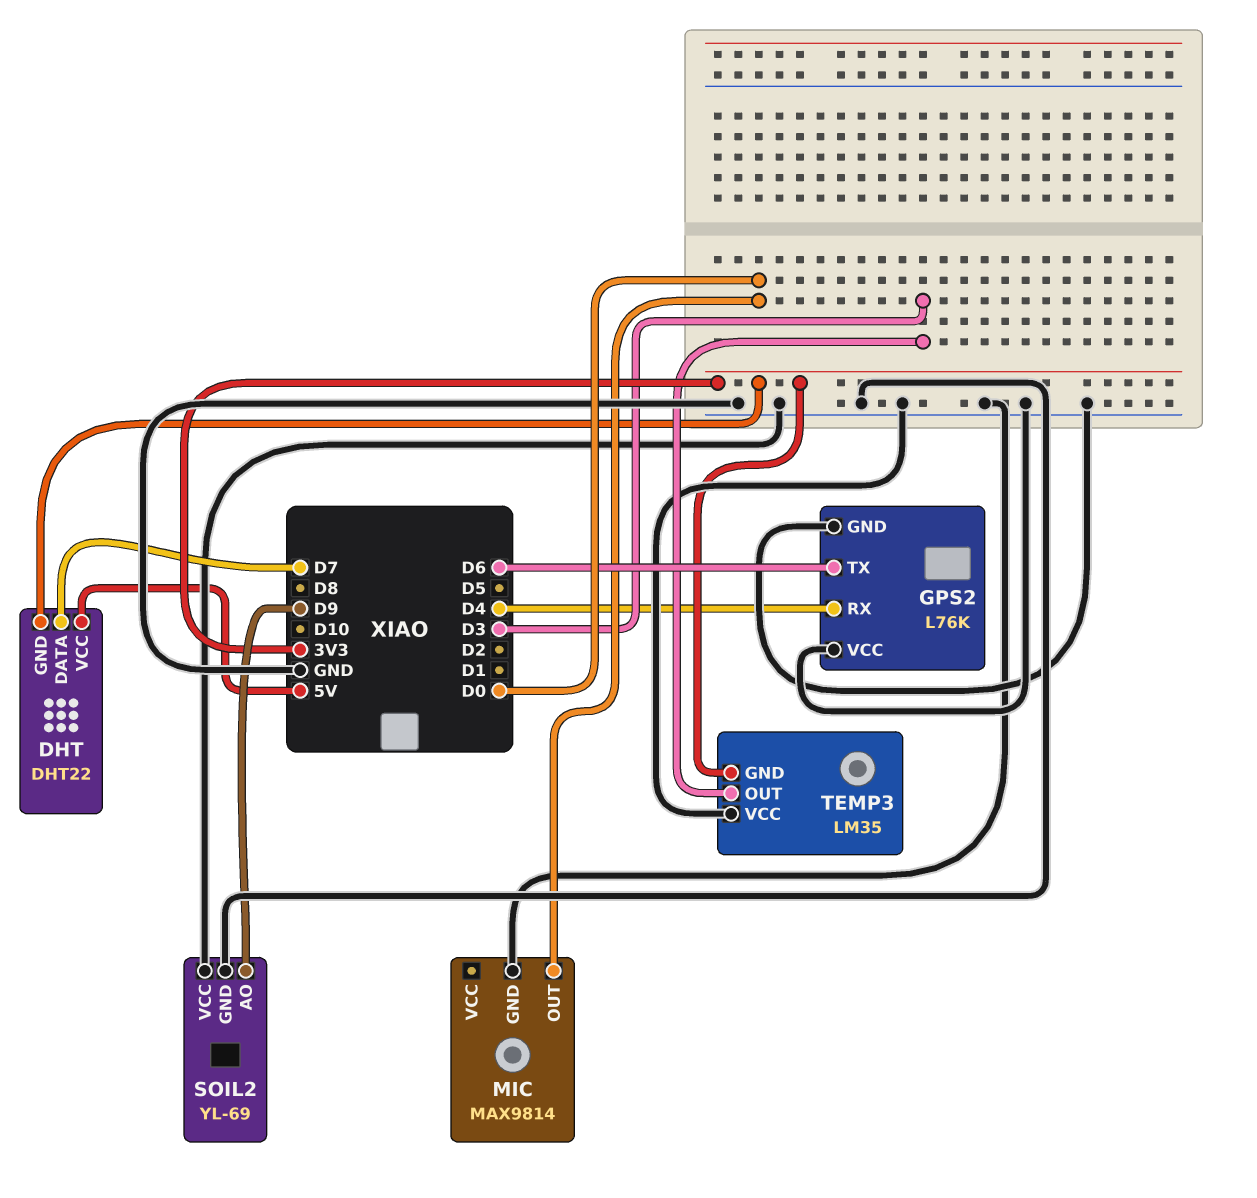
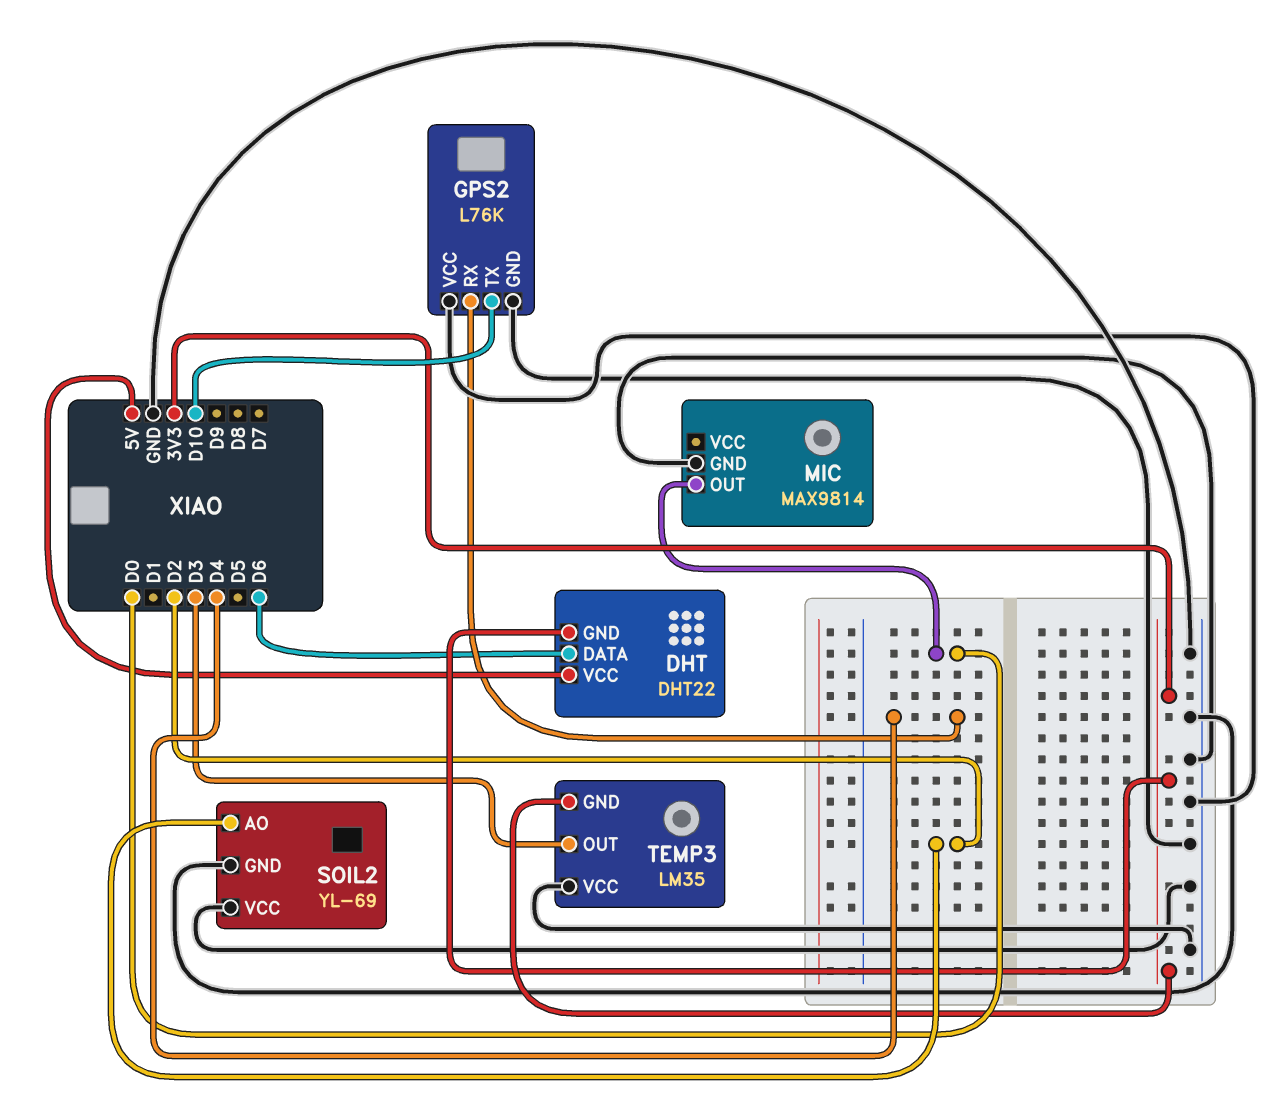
DHT pin DATA: D7 -> D6
GPS2 pin TX: D6 -> D10
SOIL2 pin AO: D9 -> D2

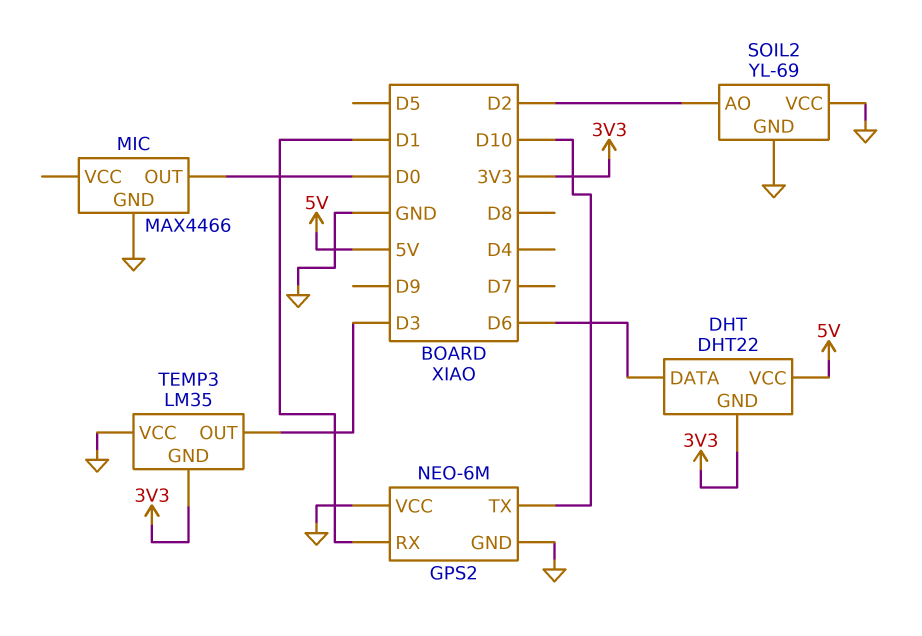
GPS2: L76K -> NEO-6M
GPS2 pin RX: D4 -> D1
MIC: MAX9814 -> MAX4466

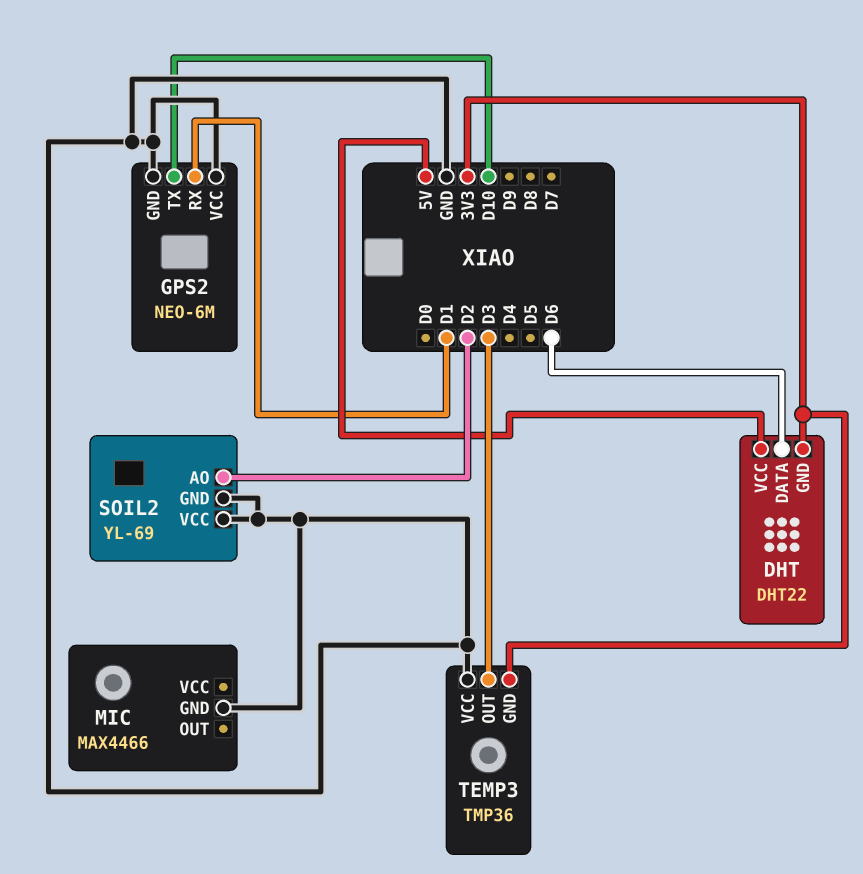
MIC pin OUT: D0 -> none
TEMP3: LM35 -> TMP36

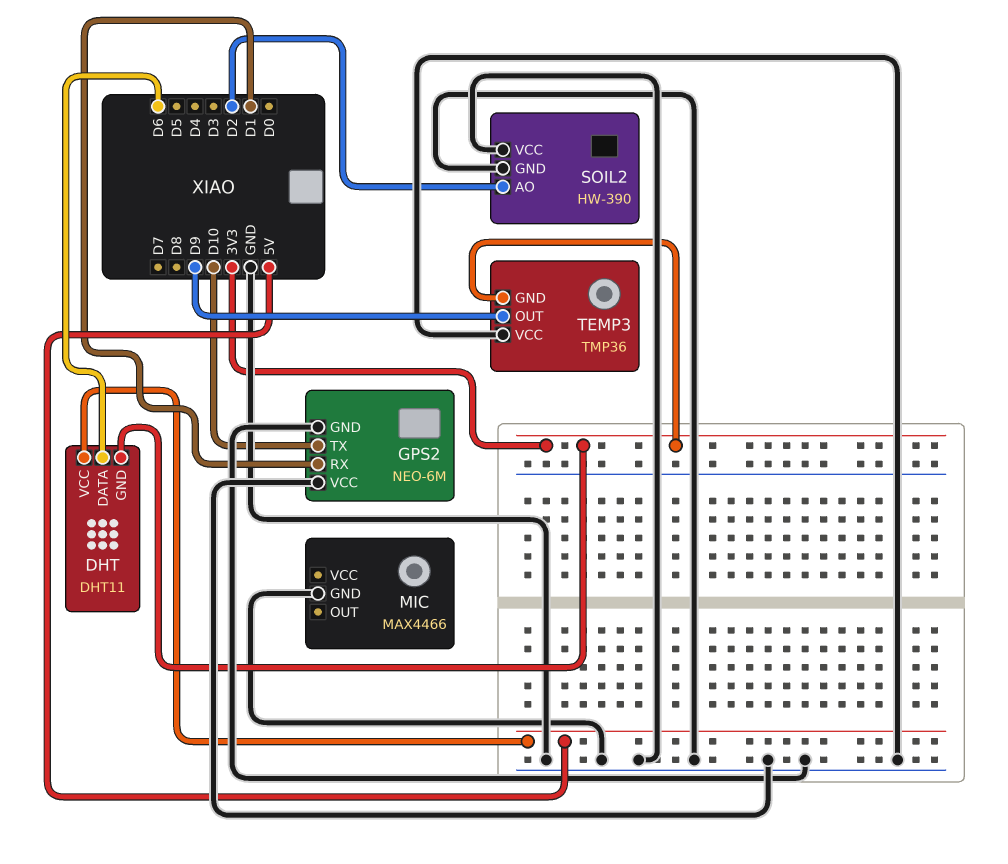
DHT: DHT22 -> DHT11
SOIL2: YL-69 -> HW-390
TEMP3 pin OUT: D3 -> D9

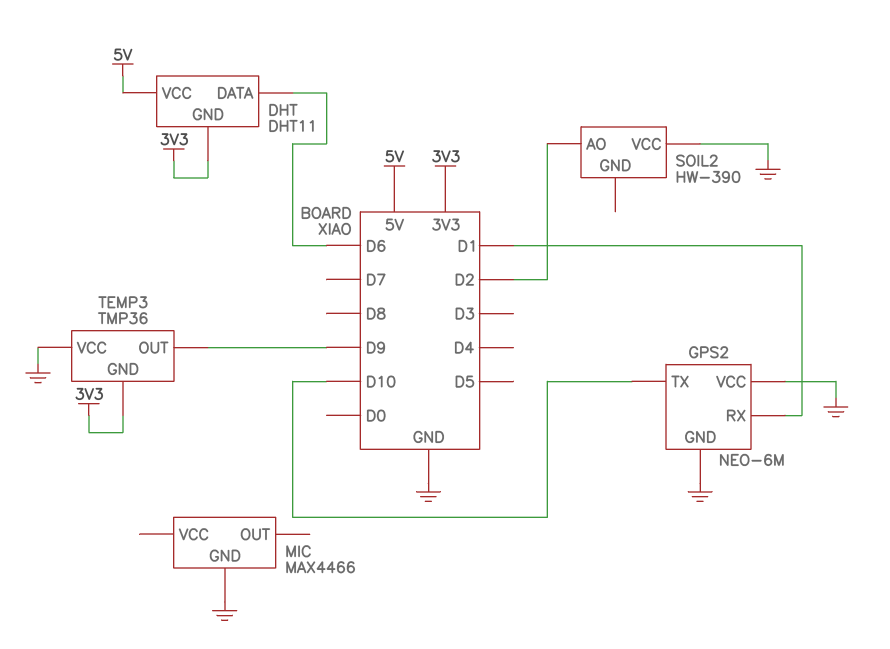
SOIL2 pin GND: GND -> none

